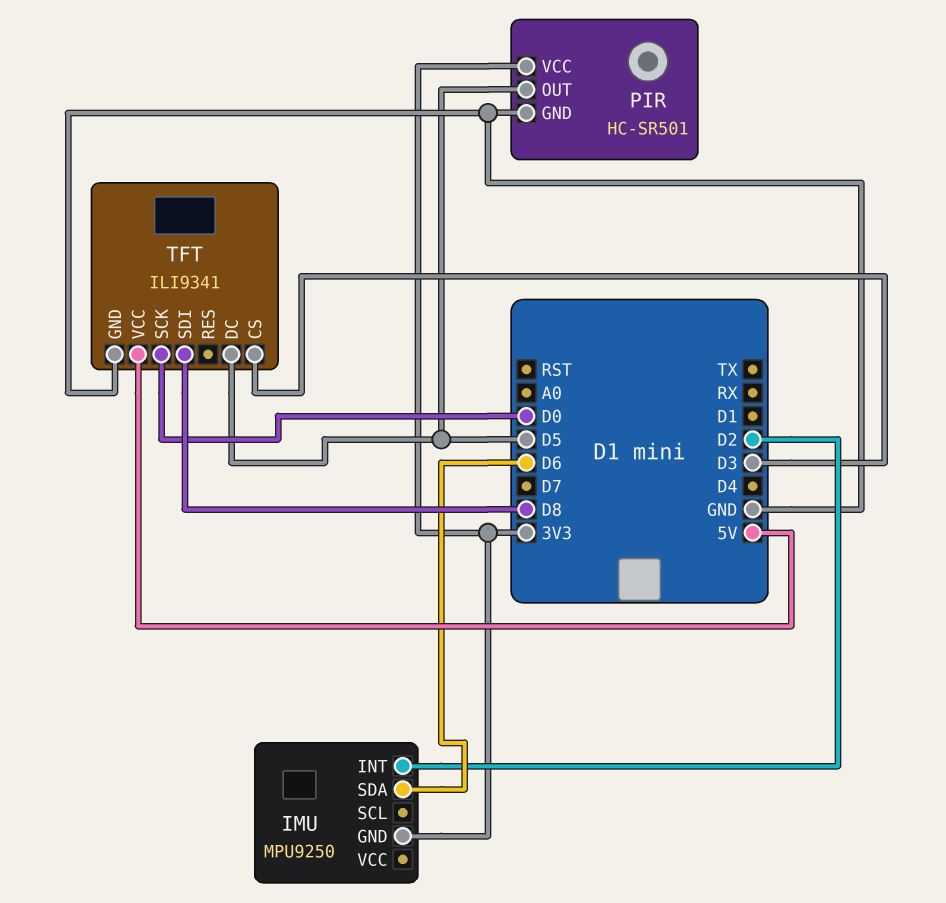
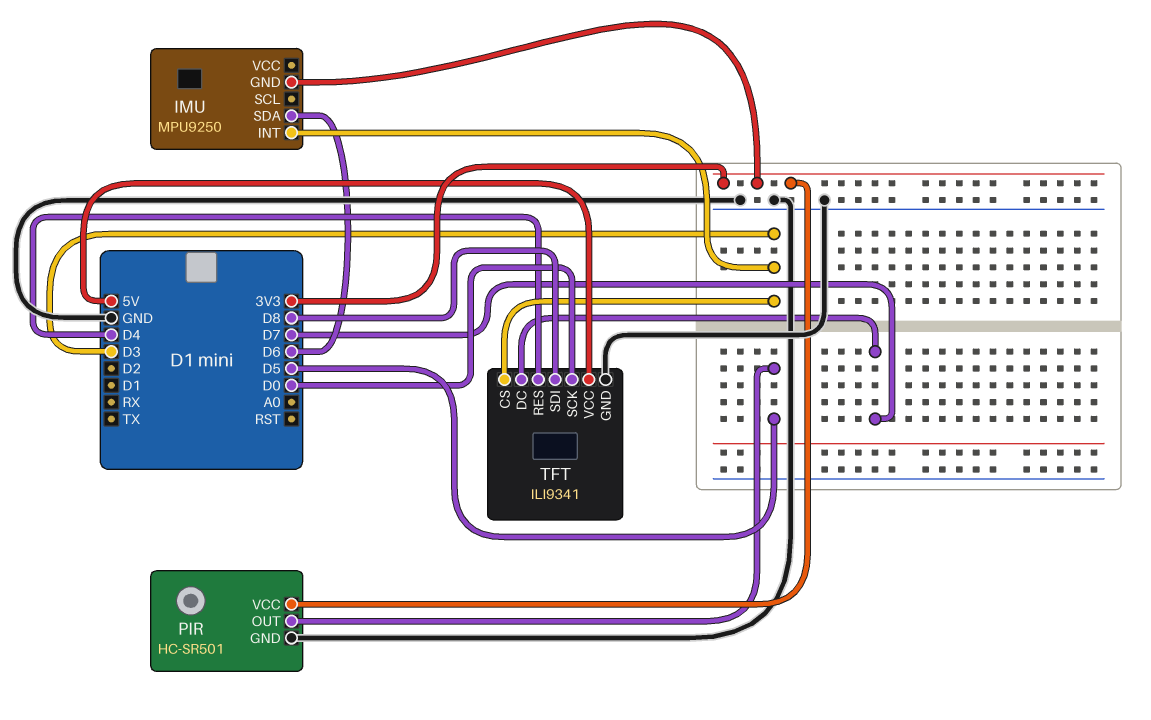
IMU pin INT: D2 -> D3
TFT pin DC: D5 -> D7
TFT pin RES: none -> D4

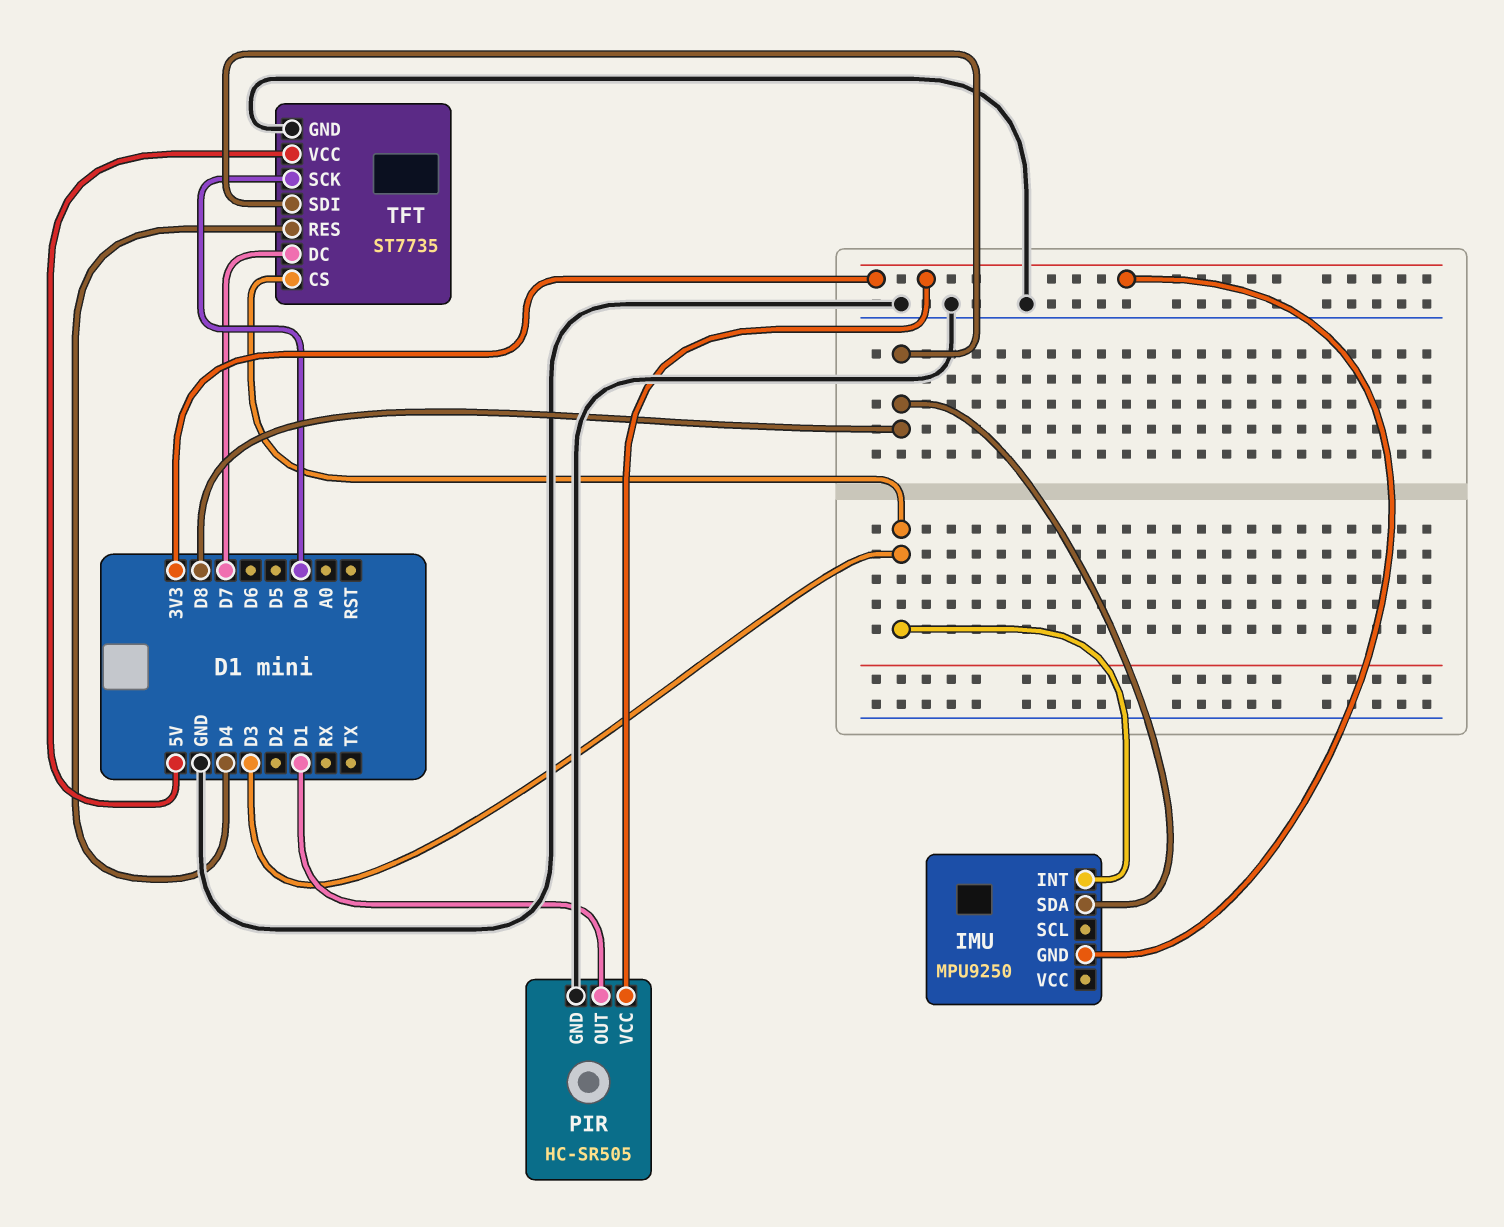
IMU pin SDA: D6 -> D8
PIR: HC-SR501 -> HC-SR505
PIR pin OUT: D5 -> D1
TFT: ILI9341 -> ST7735

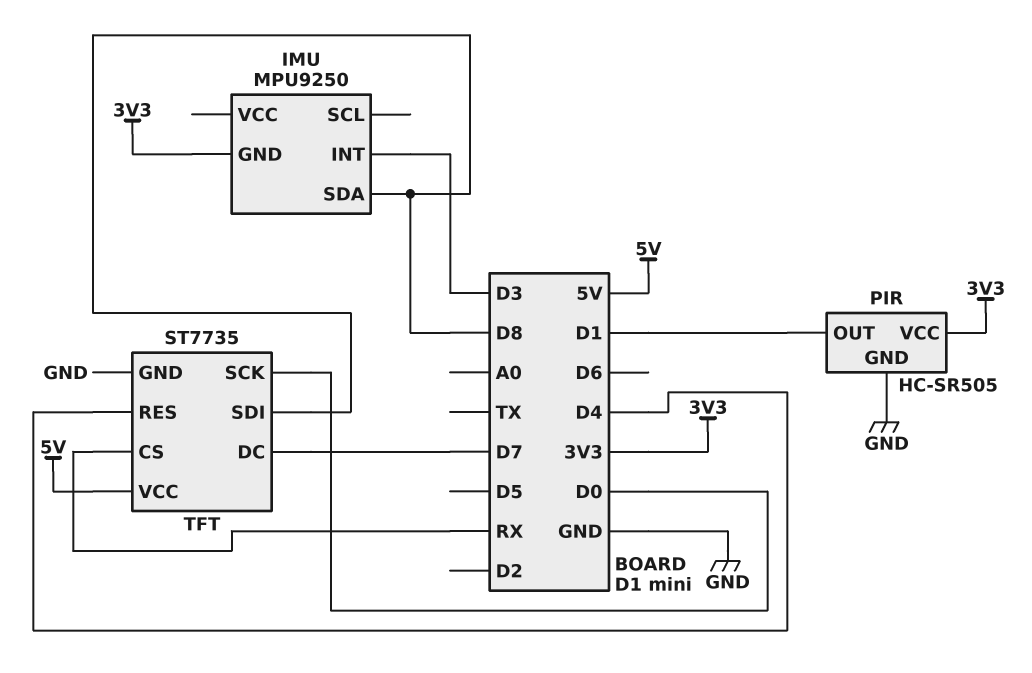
TFT pin CS: D3 -> RX

